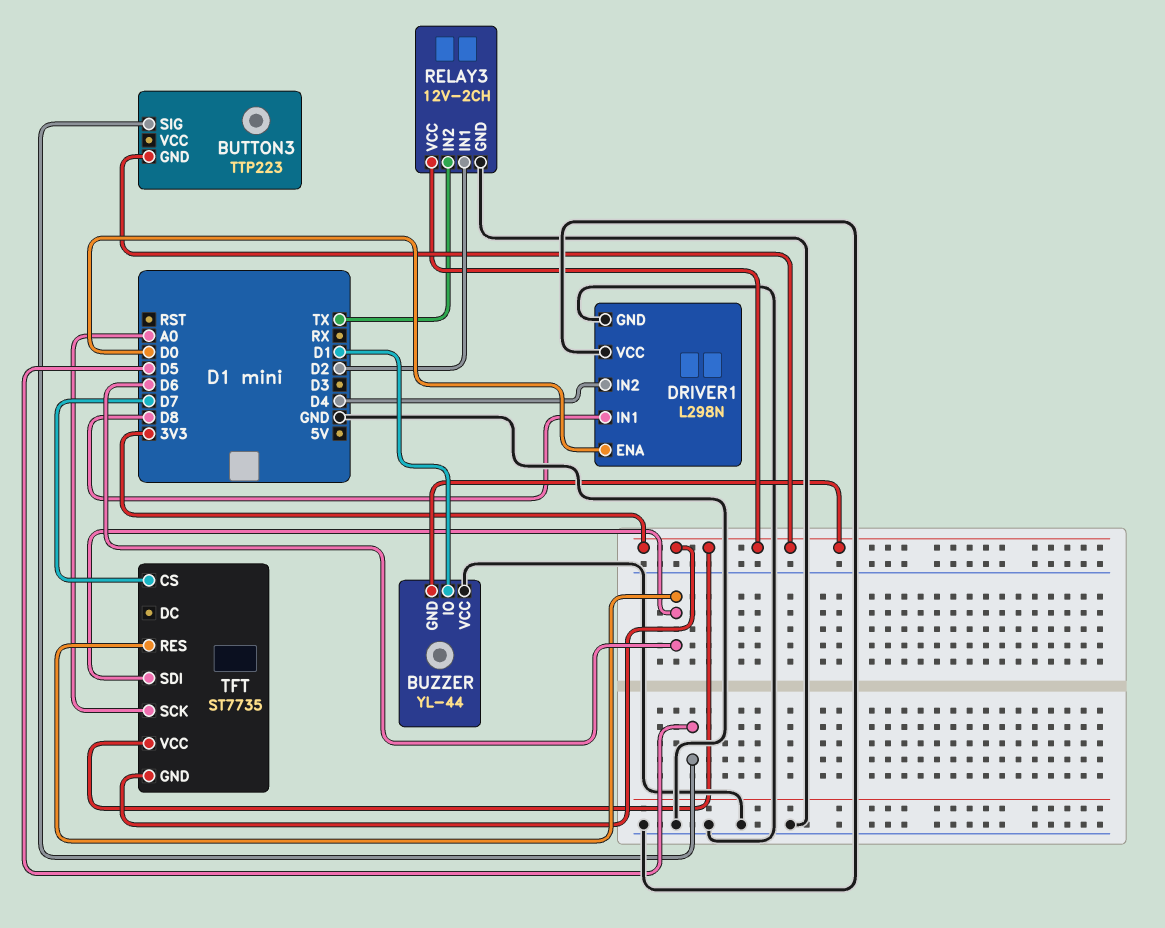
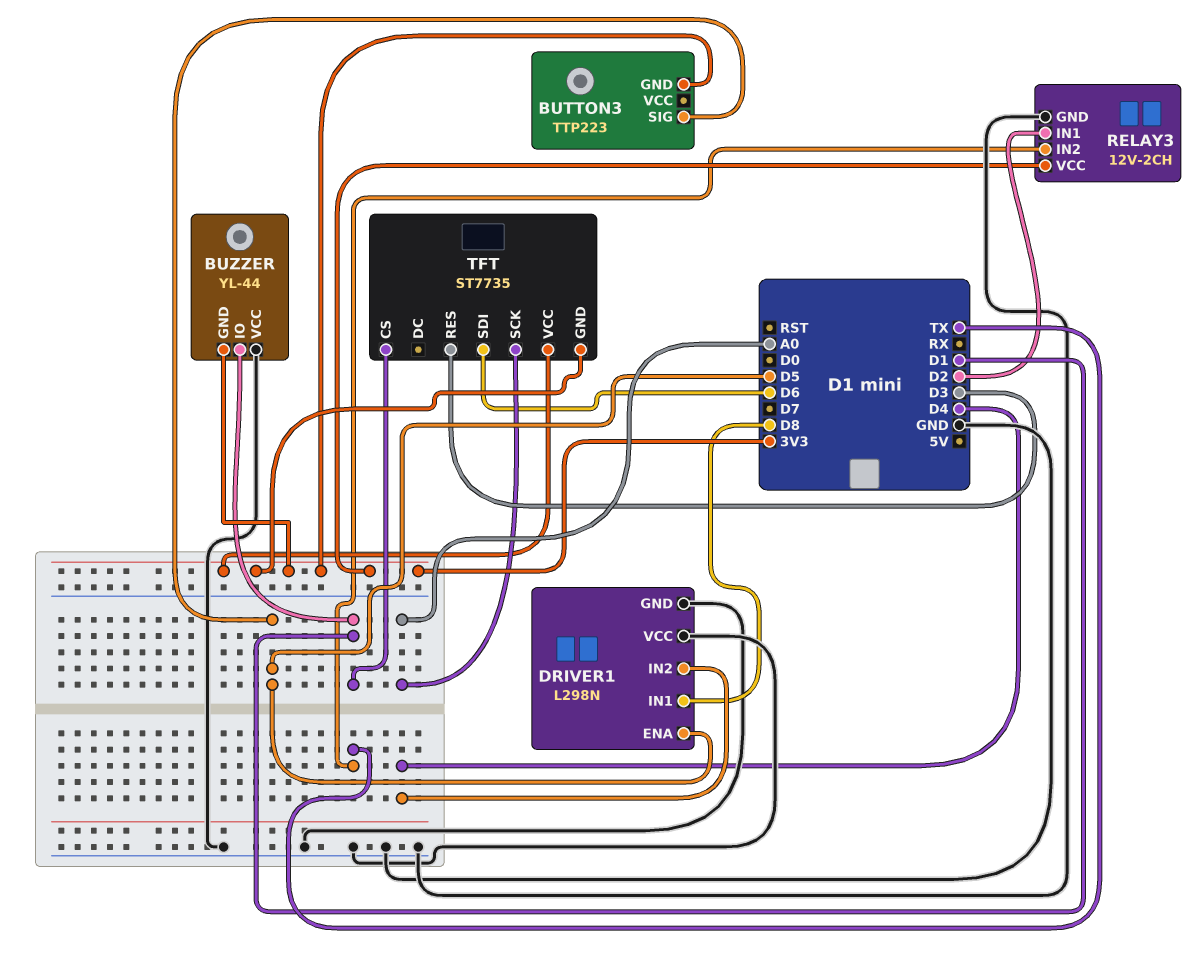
DRIVER1 pin ENA: D0 -> D5
TFT pin CS: D7 -> D1
TFT pin RES: D6 -> D3

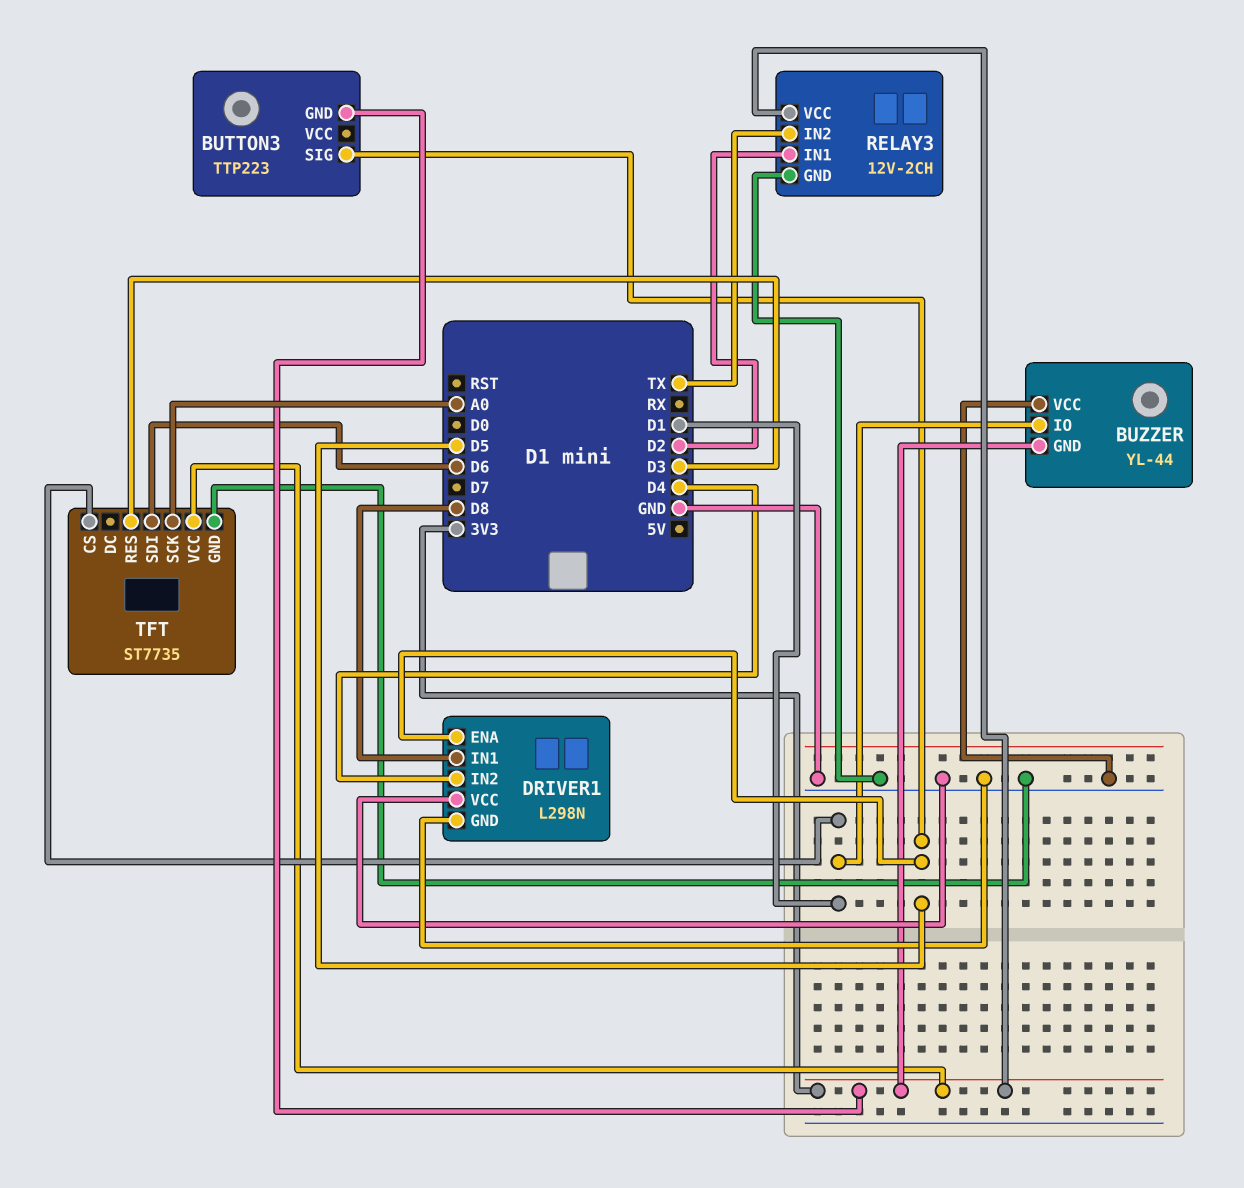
TFT pin GND: 3V3 -> GND

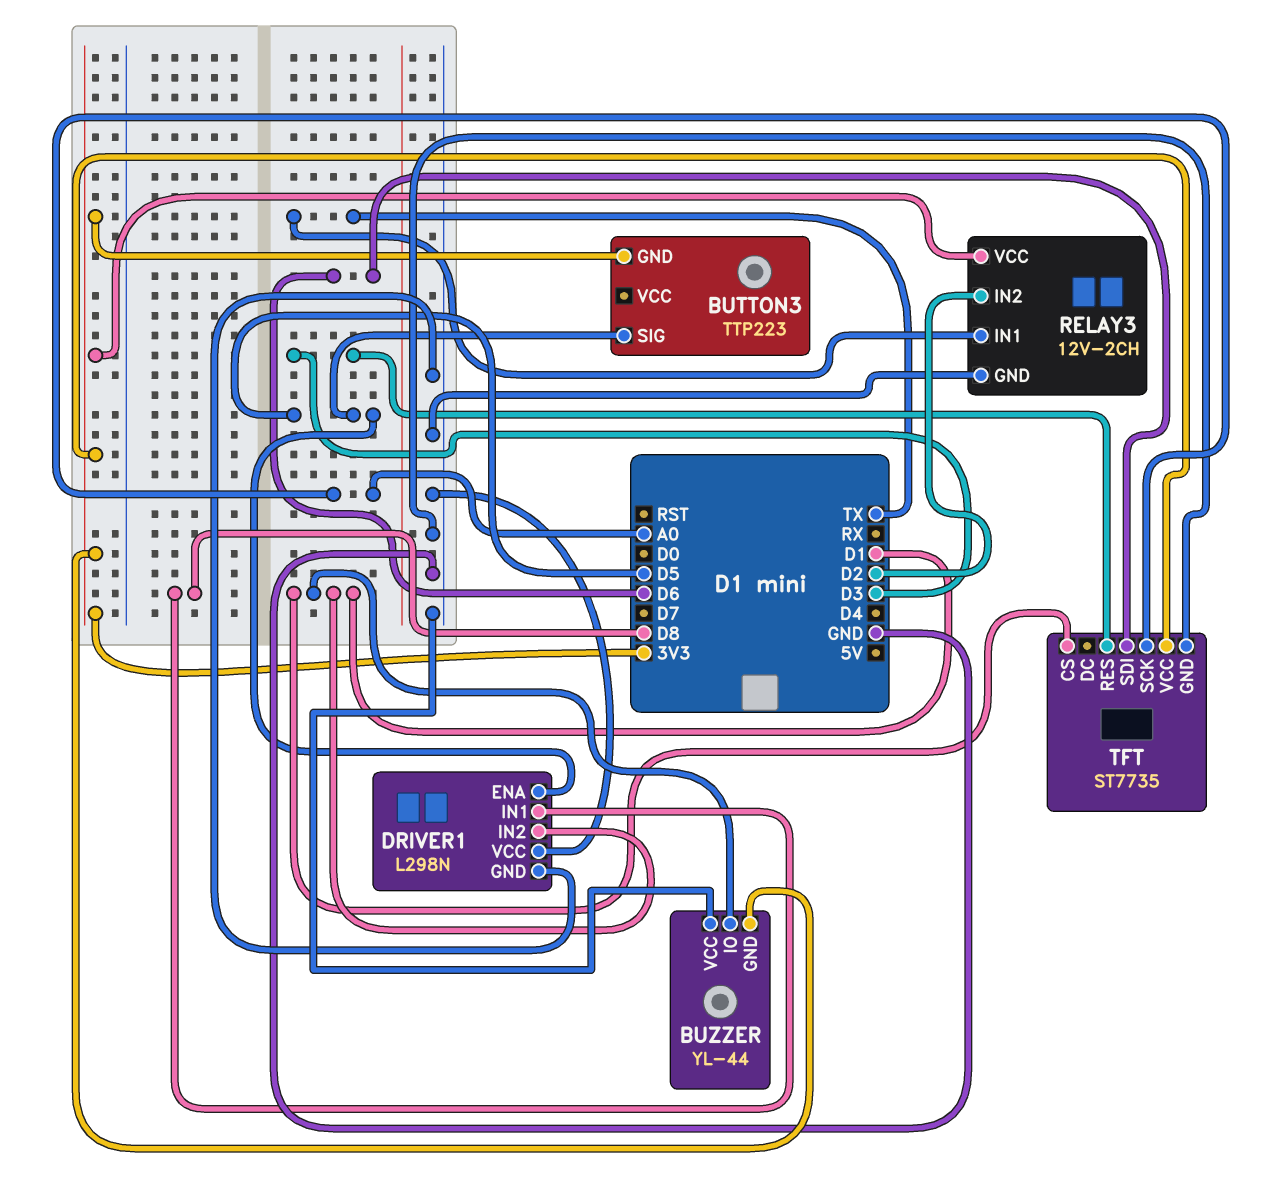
DRIVER1 pin IN2: D4 -> D1
RELAY3 pin IN1: D2 -> TX
RELAY3 pin IN2: TX -> D2

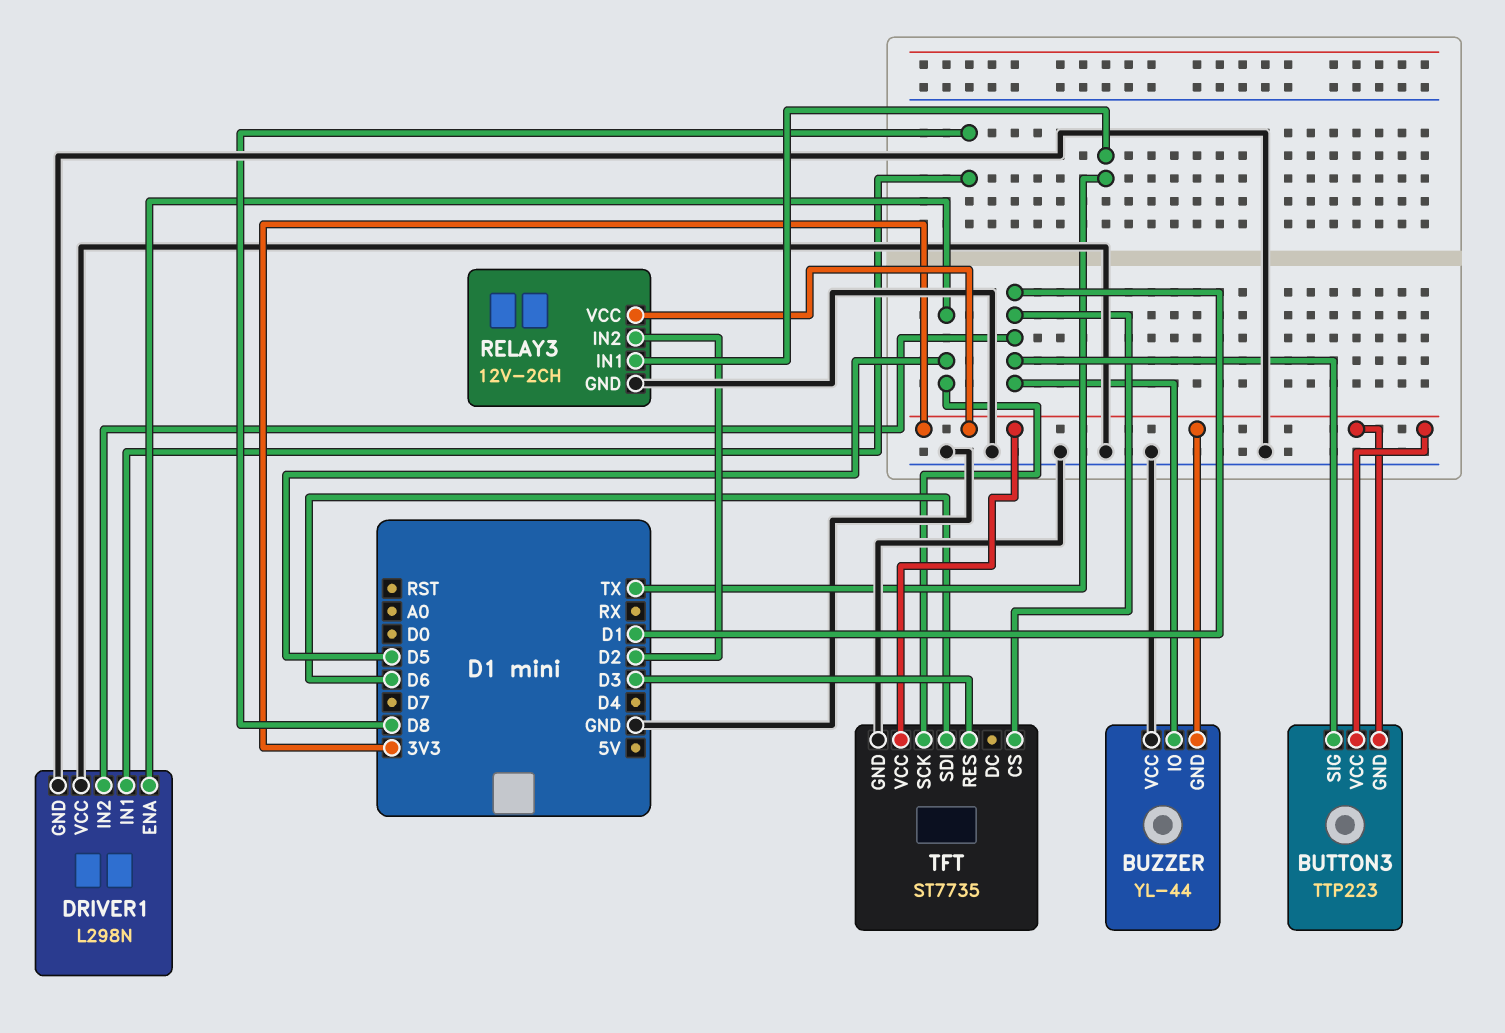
BUTTON3 pin SIG: D5 -> D1
BUTTON3 pin VCC: none -> 3V3
TFT pin SCK: A0 -> D5

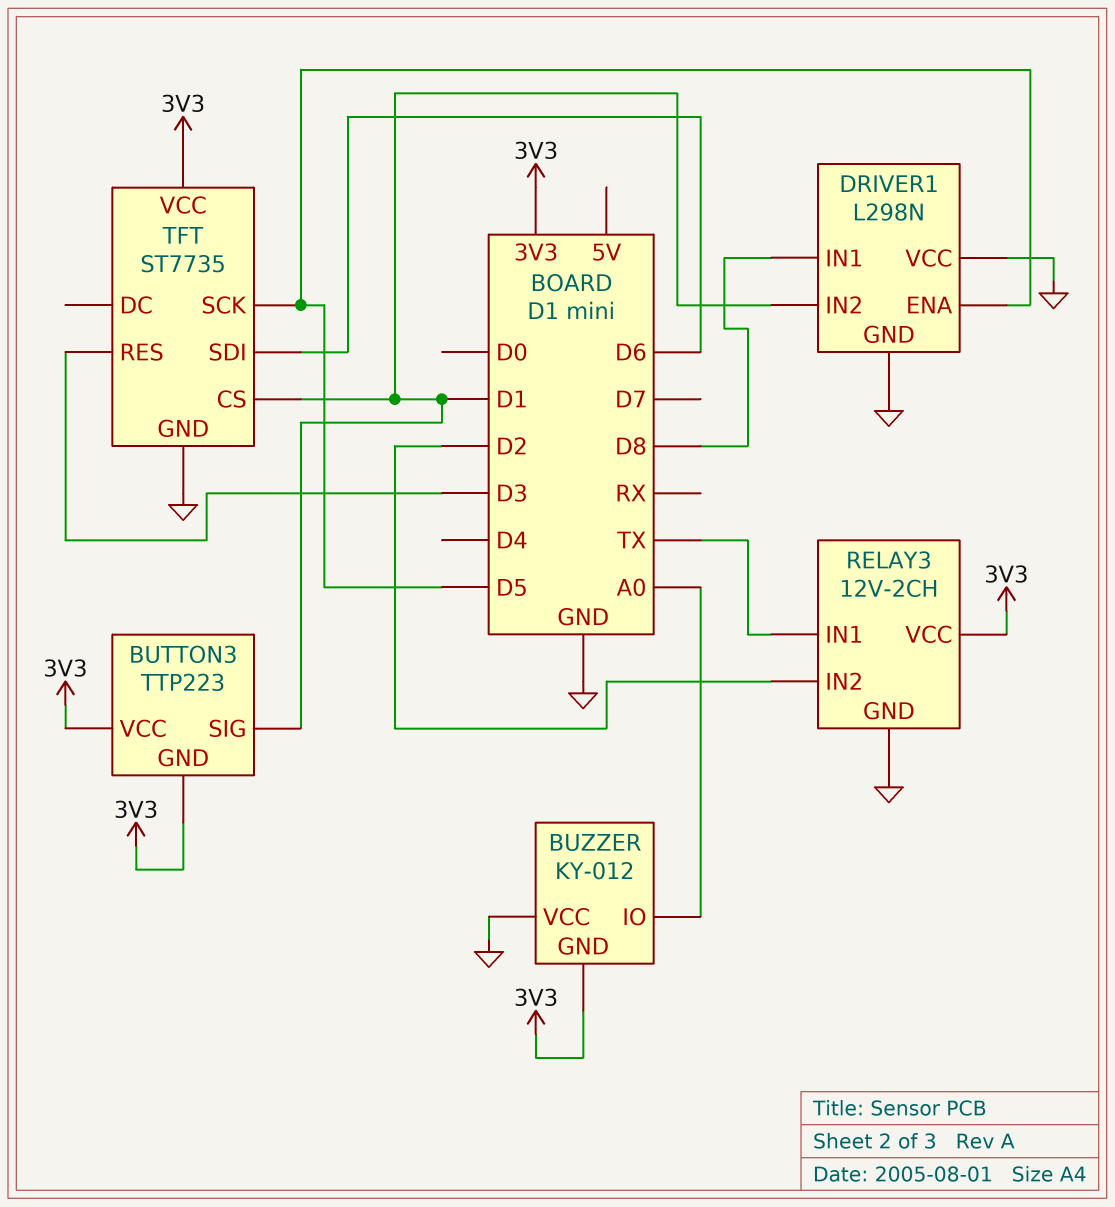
BUZZER: YL-44 -> KY-012
BUZZER pin IO: D1 -> A0

